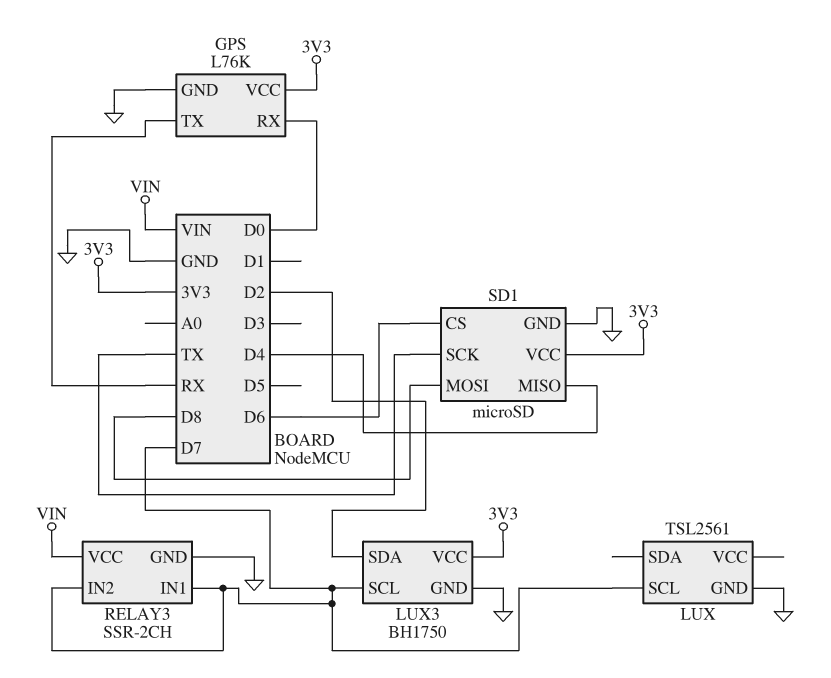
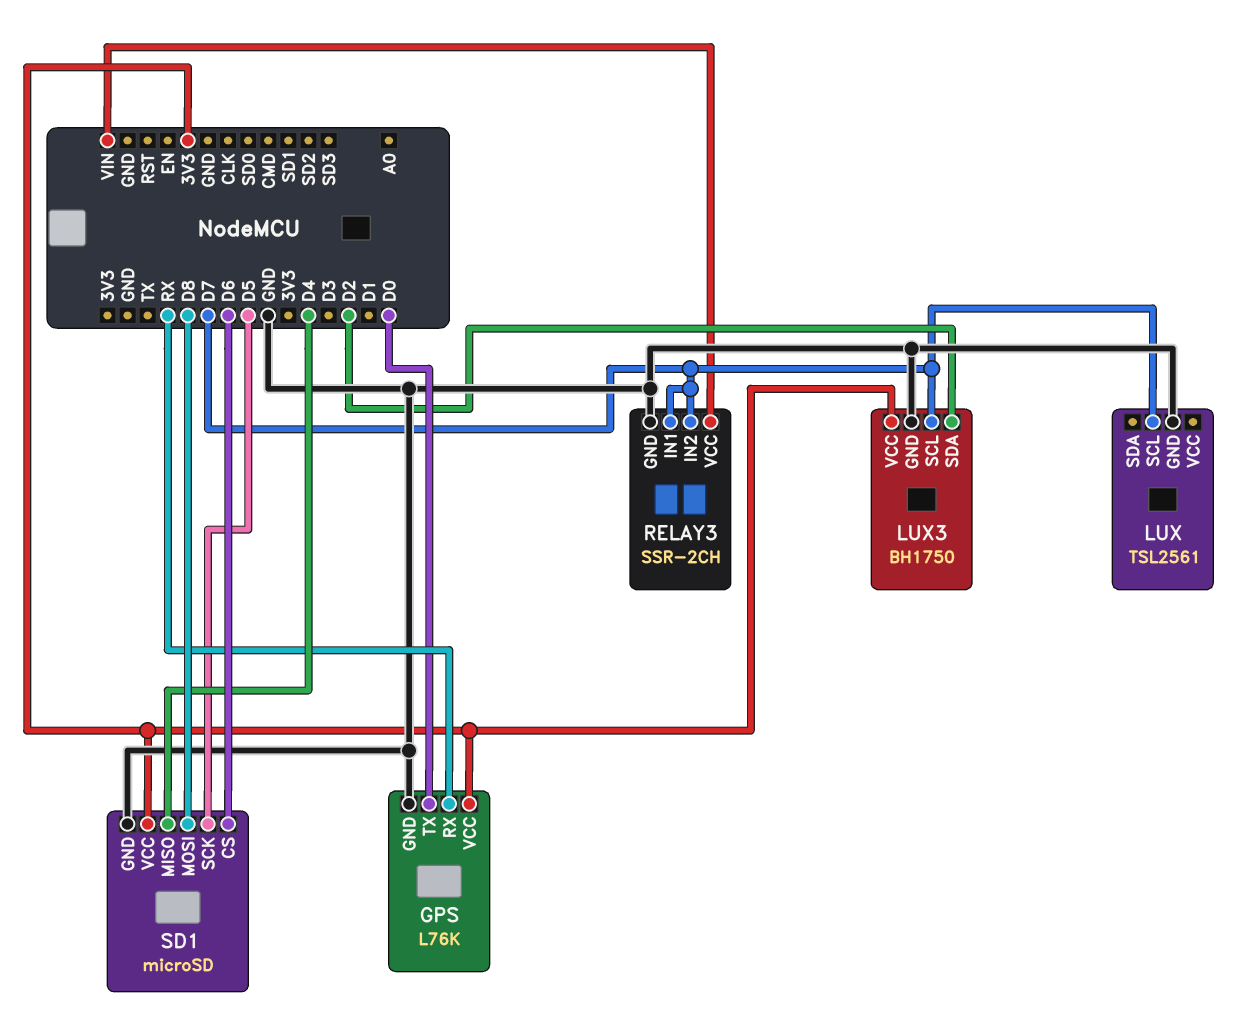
GPS pin RX: D0 -> RX
GPS pin TX: RX -> D0
SD1 pin SCK: TX -> D5

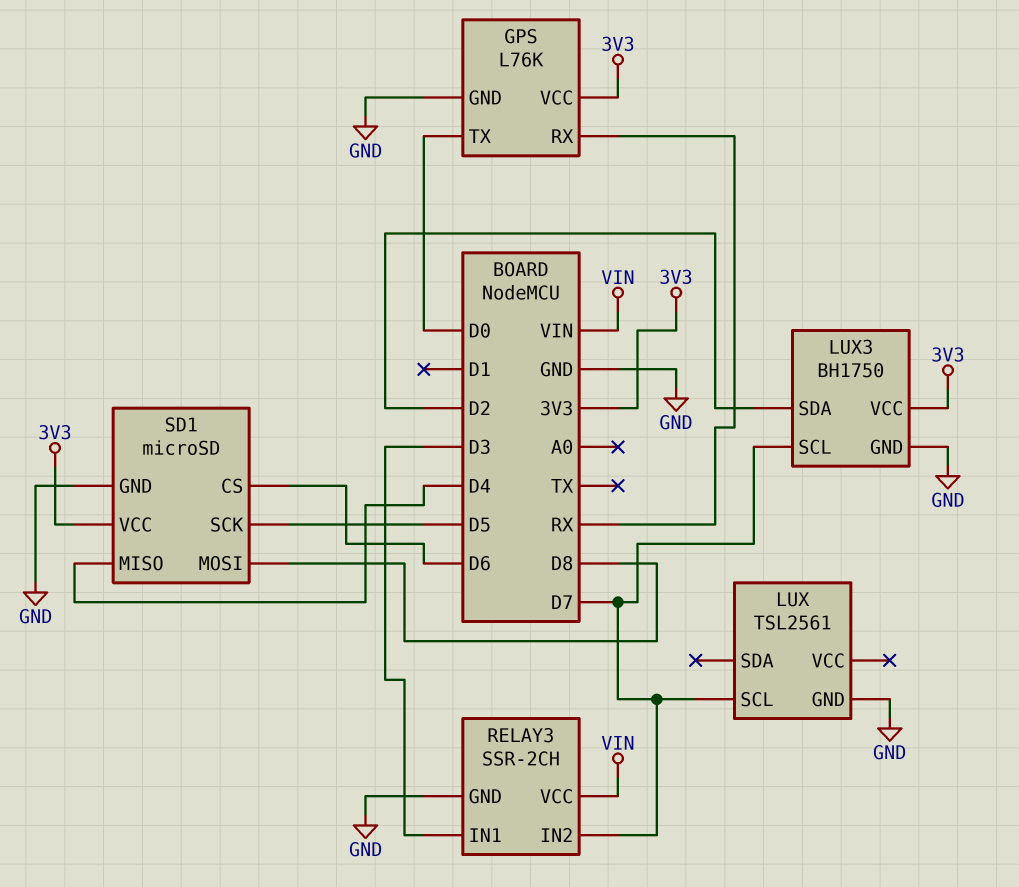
RELAY3 pin IN1: D7 -> D3

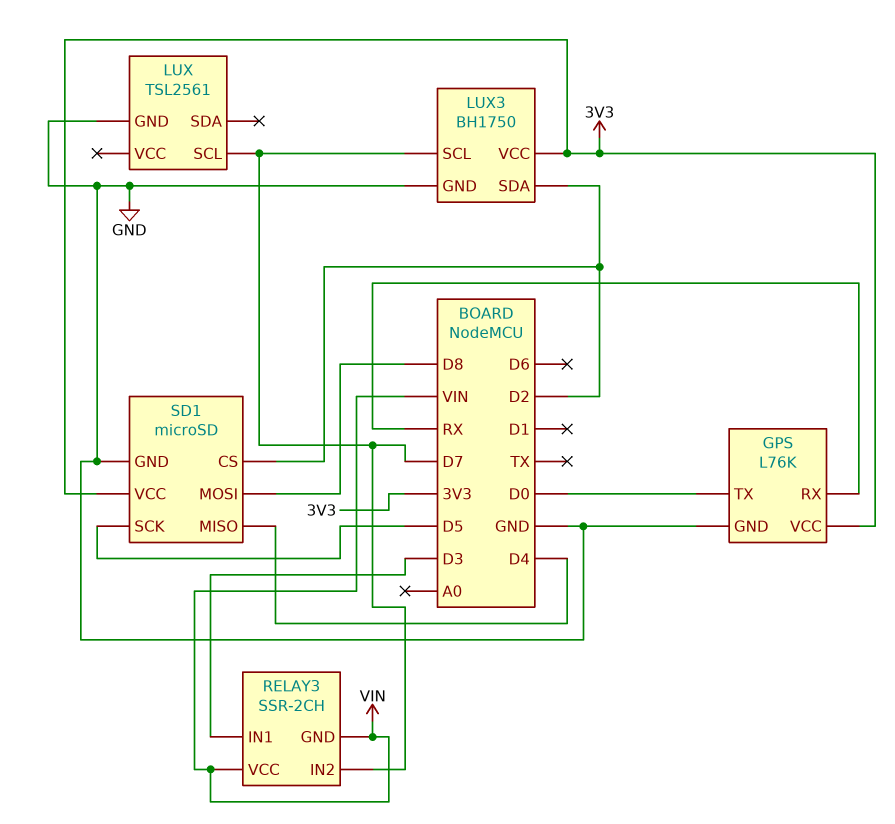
RELAY3 pin GND: GND -> VIN
SD1 pin CS: D6 -> D2

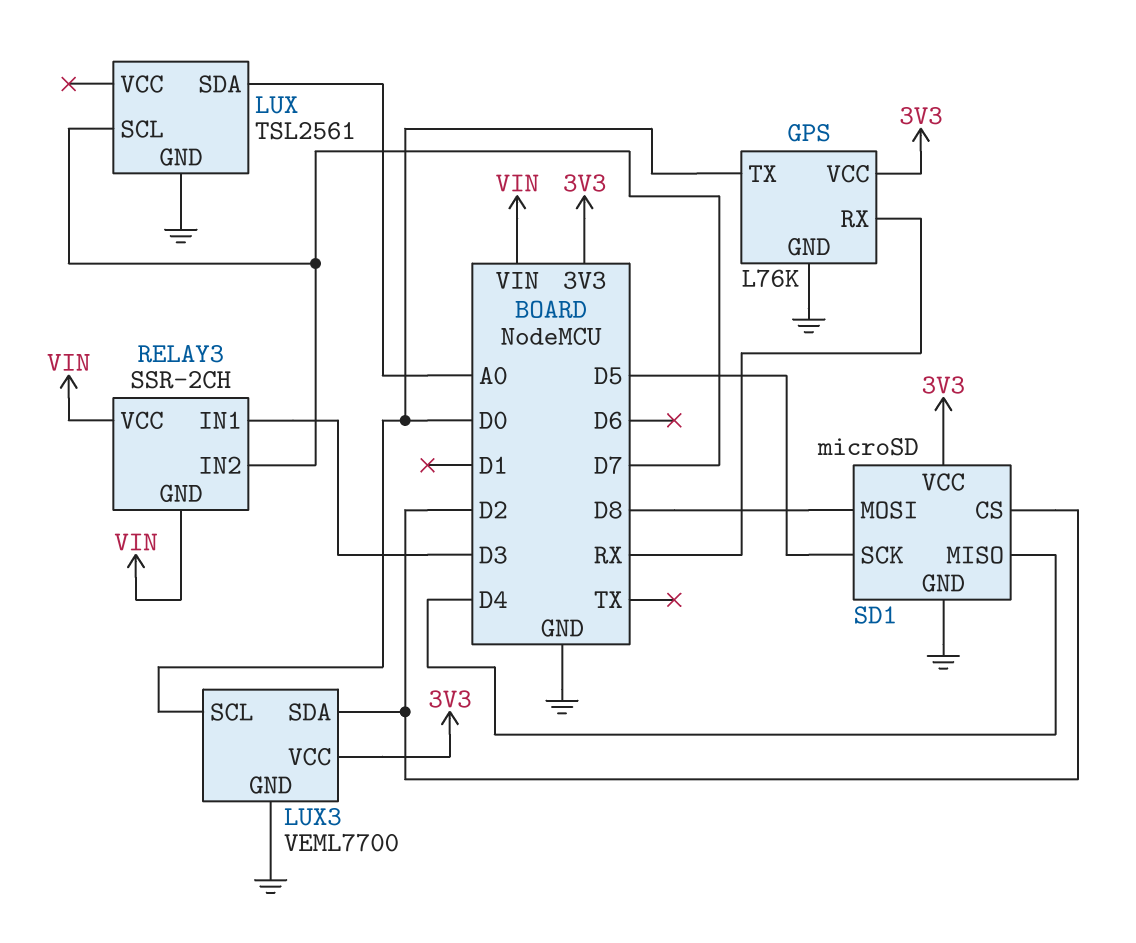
LUX pin SDA: none -> A0
LUX3: BH1750 -> VEML7700
LUX3 pin SCL: D7 -> D0

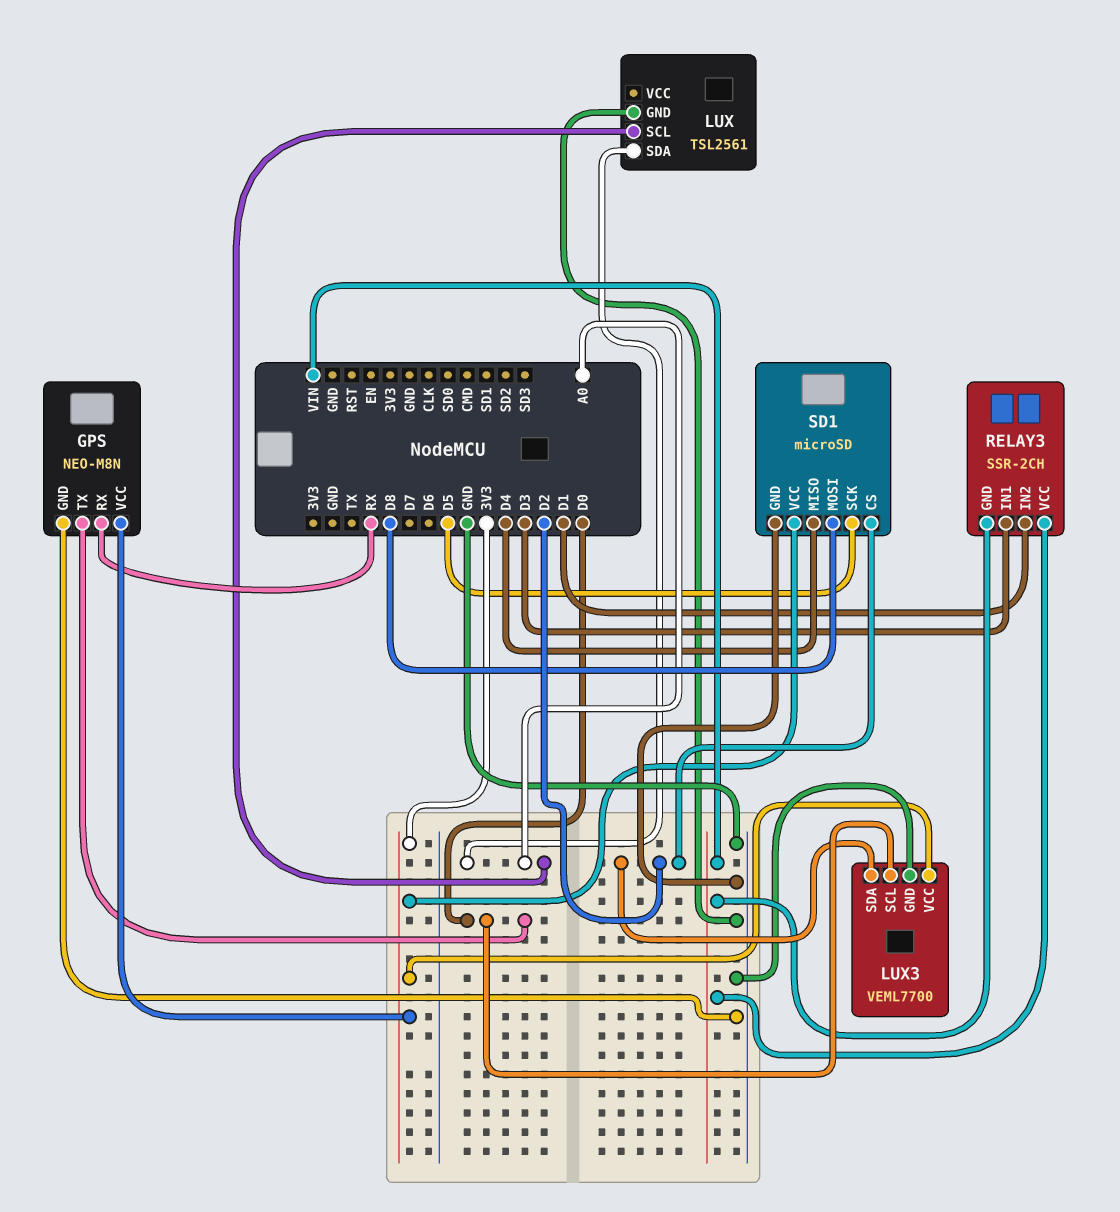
GPS: L76K -> NEO-M8N
LUX pin SCL: D7 -> A0
RELAY3 pin IN2: D7 -> D1

